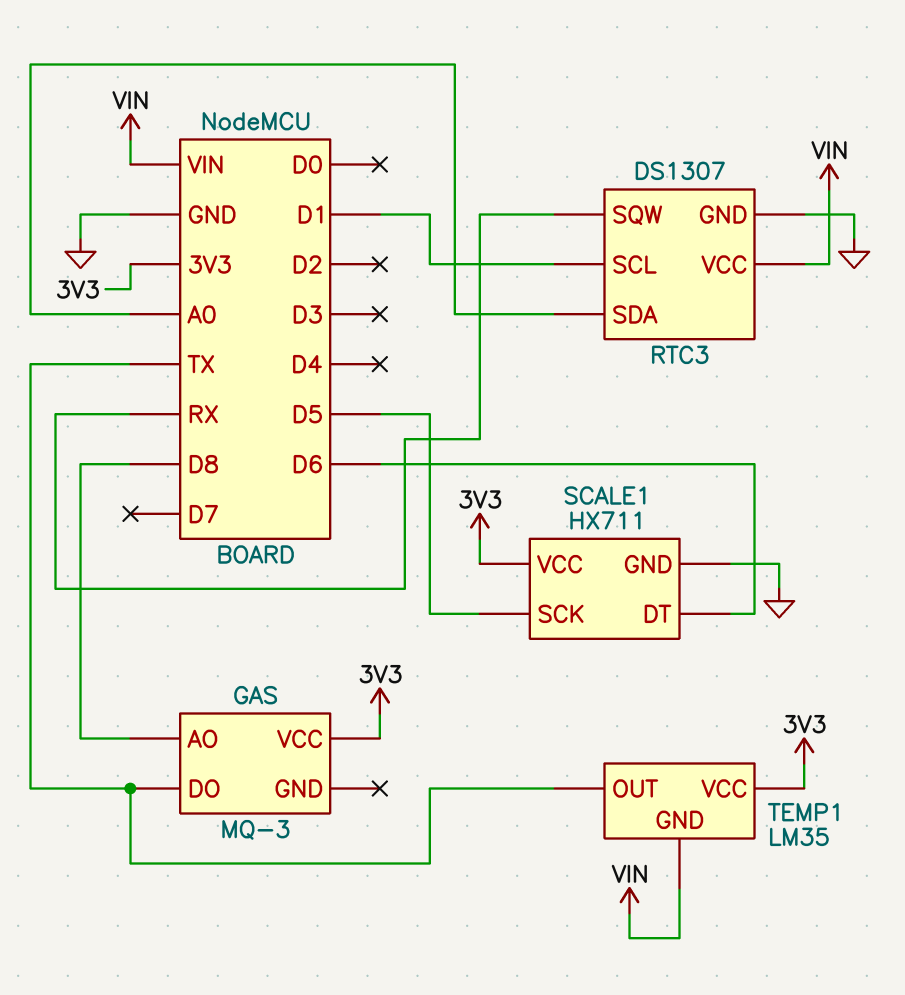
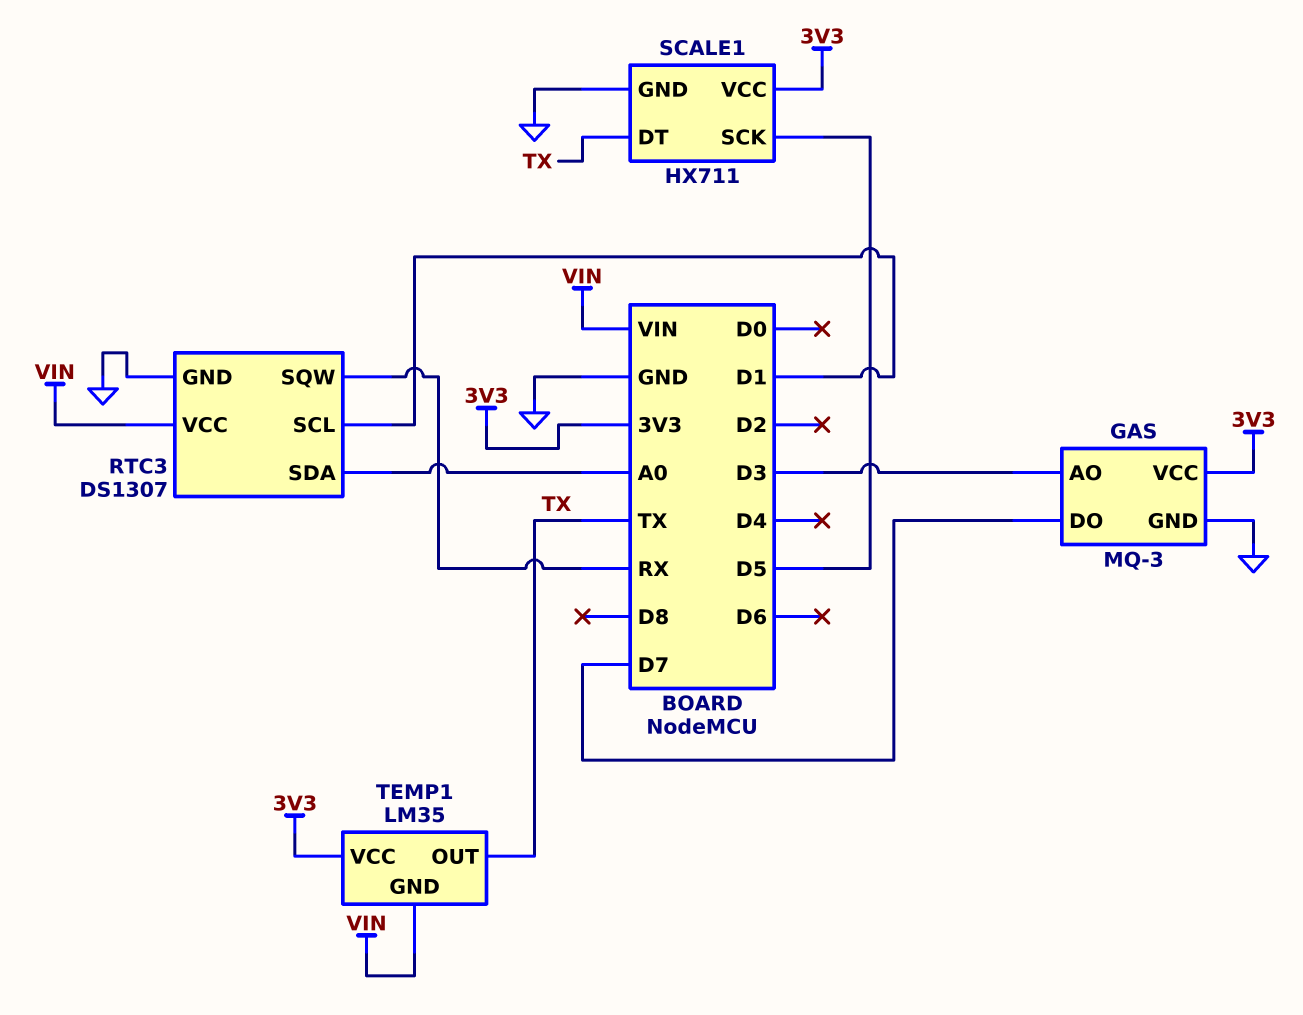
GAS pin AO: D8 -> D3
GAS pin DO: TX -> D7
GAS pin GND: none -> GND
SCALE1 pin DT: D6 -> TX

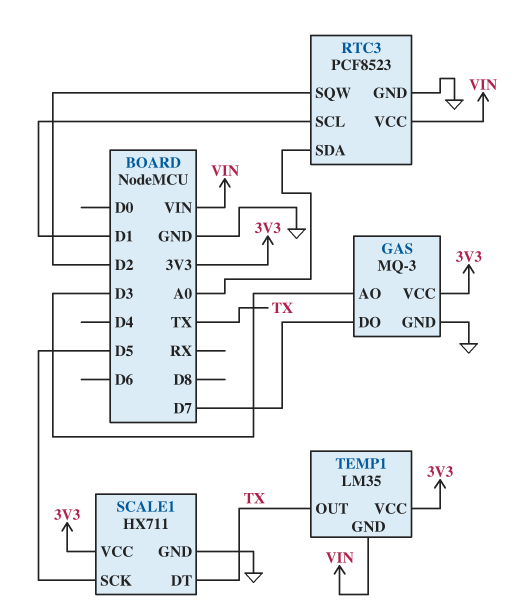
RTC3: DS1307 -> PCF8523
RTC3 pin SQW: RX -> D2

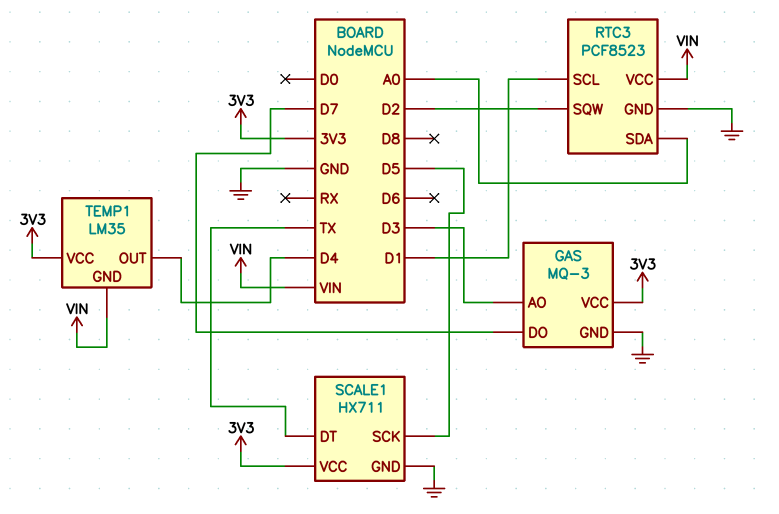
TEMP1 pin OUT: TX -> D4

